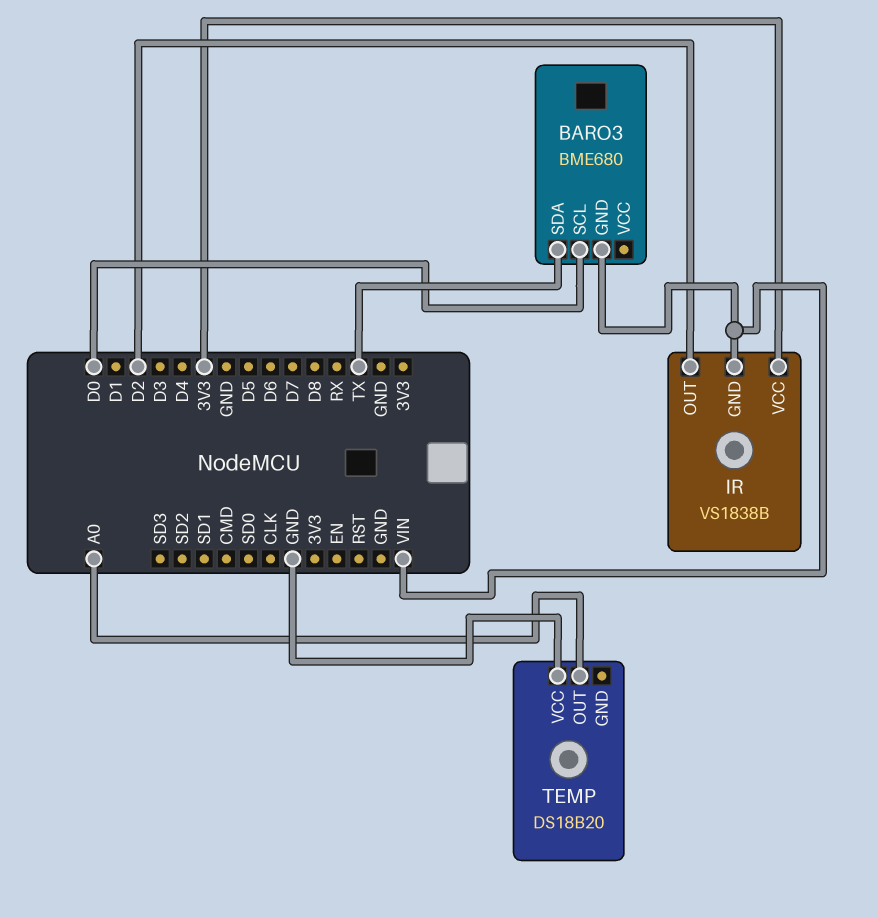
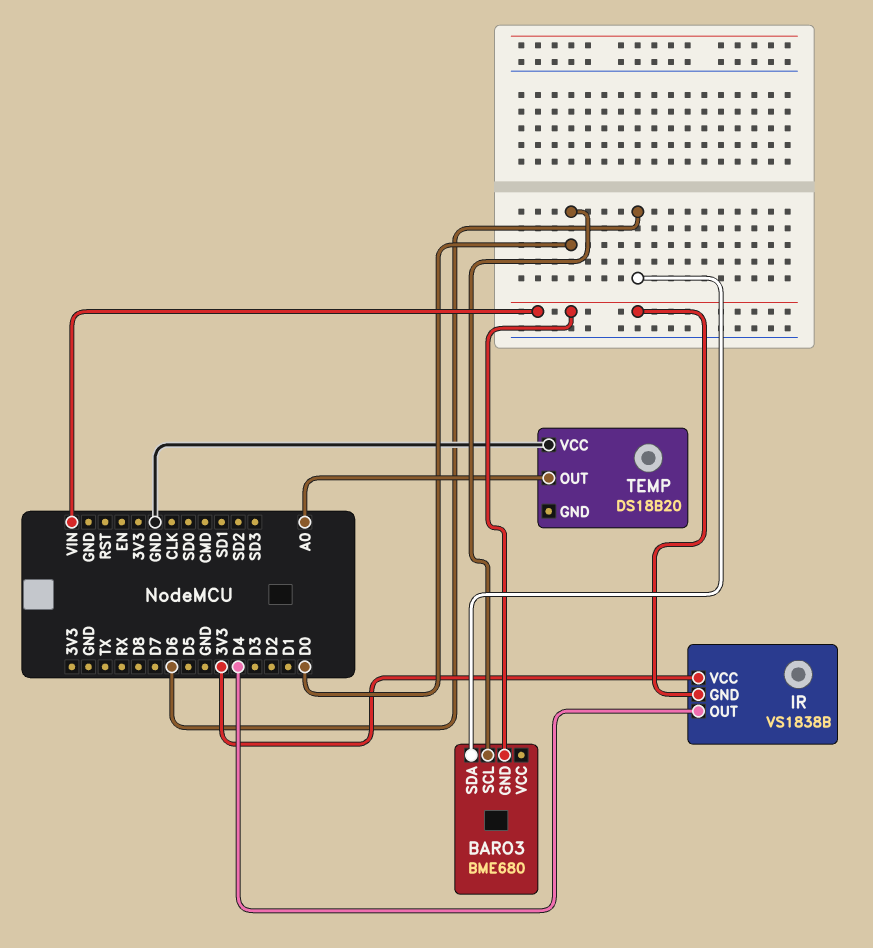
BARO3 pin SDA: TX -> D6
IR pin OUT: D2 -> D4

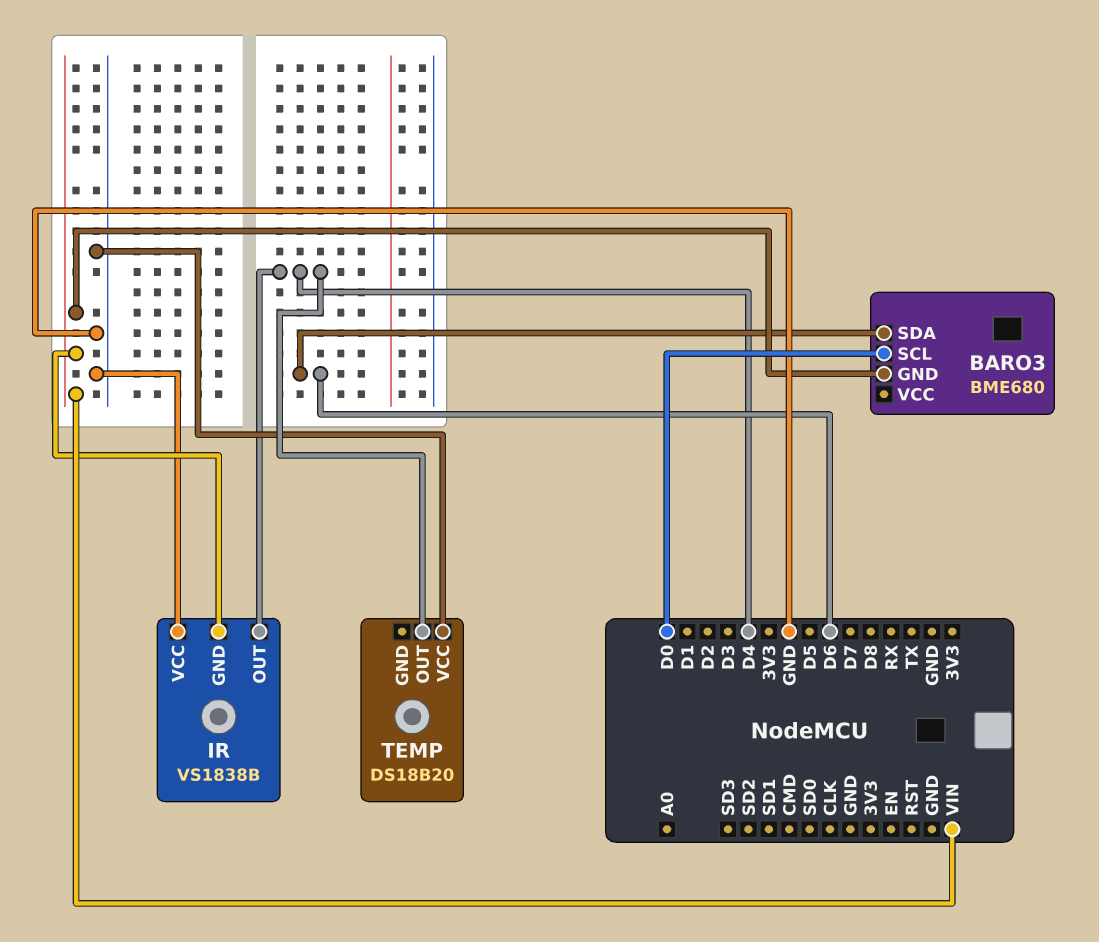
IR pin VCC: 3V3 -> GND
TEMP pin OUT: A0 -> D4

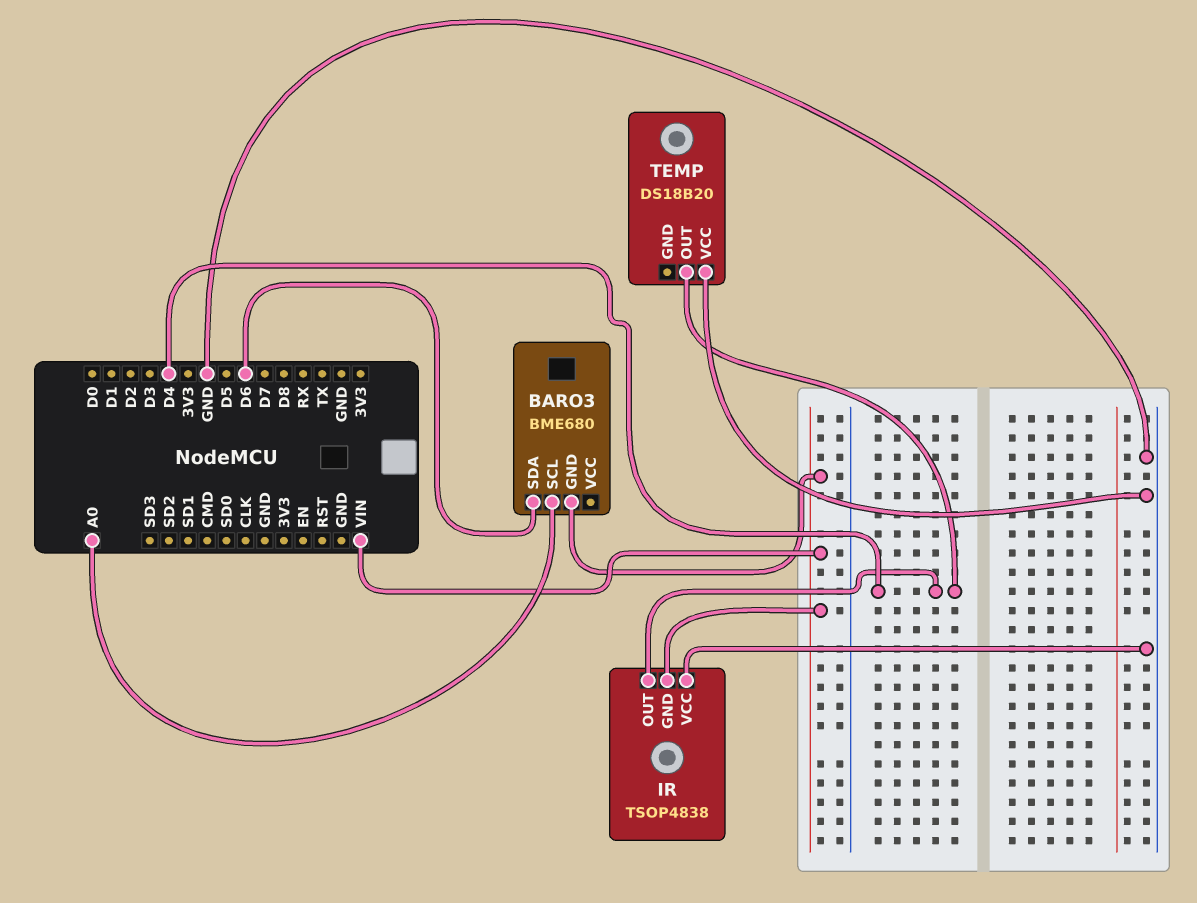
BARO3 pin SCL: D0 -> A0
IR: VS1838B -> TSOP4838

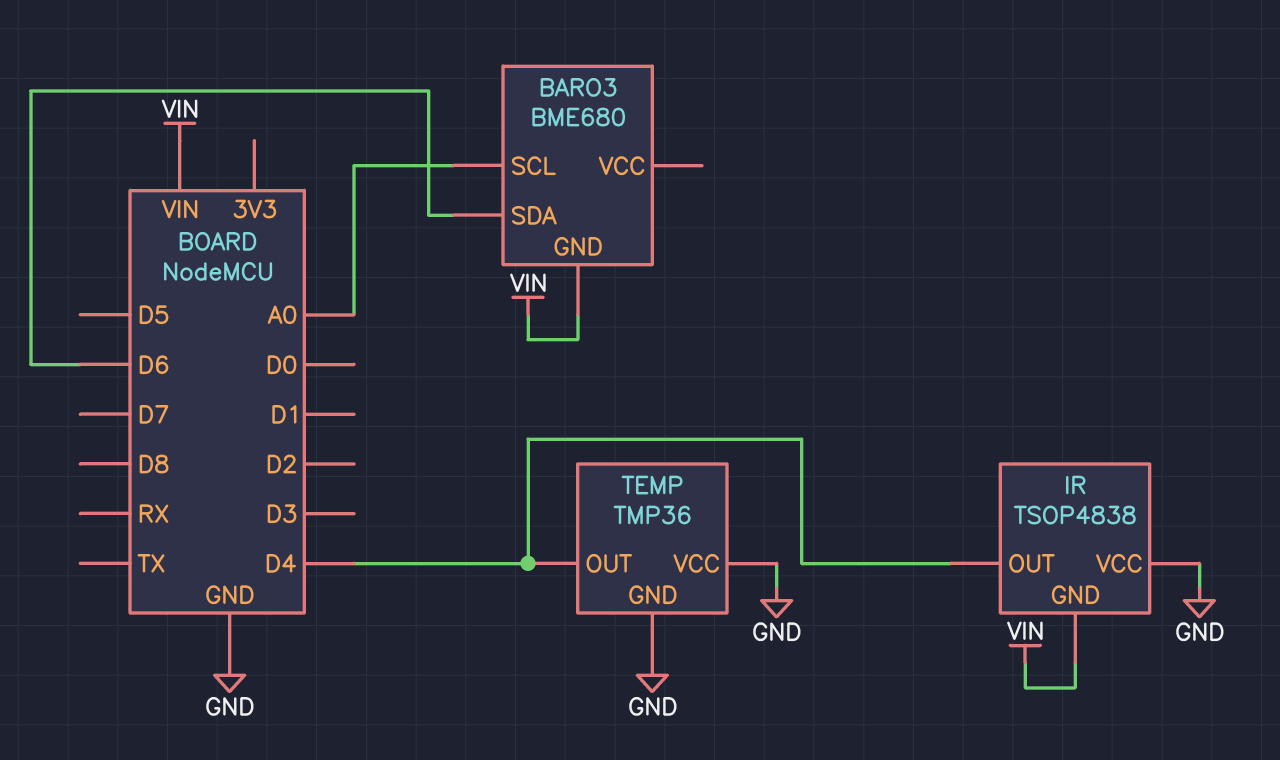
TEMP: DS18B20 -> TMP36
TEMP pin GND: none -> GND

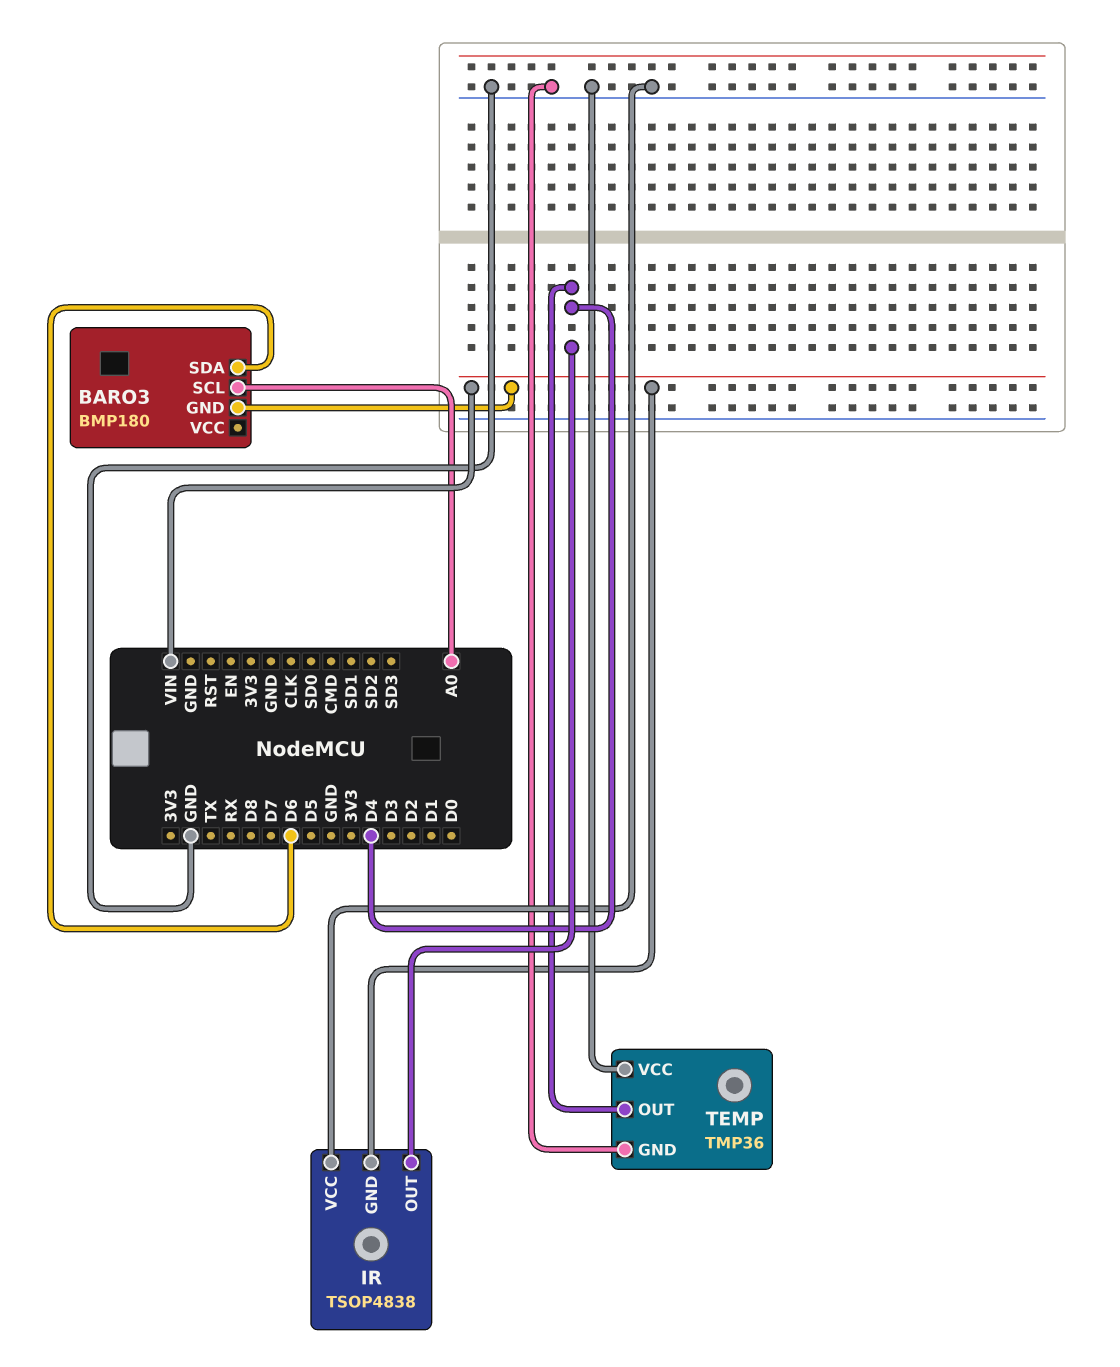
BARO3: BME680 -> BMP180

